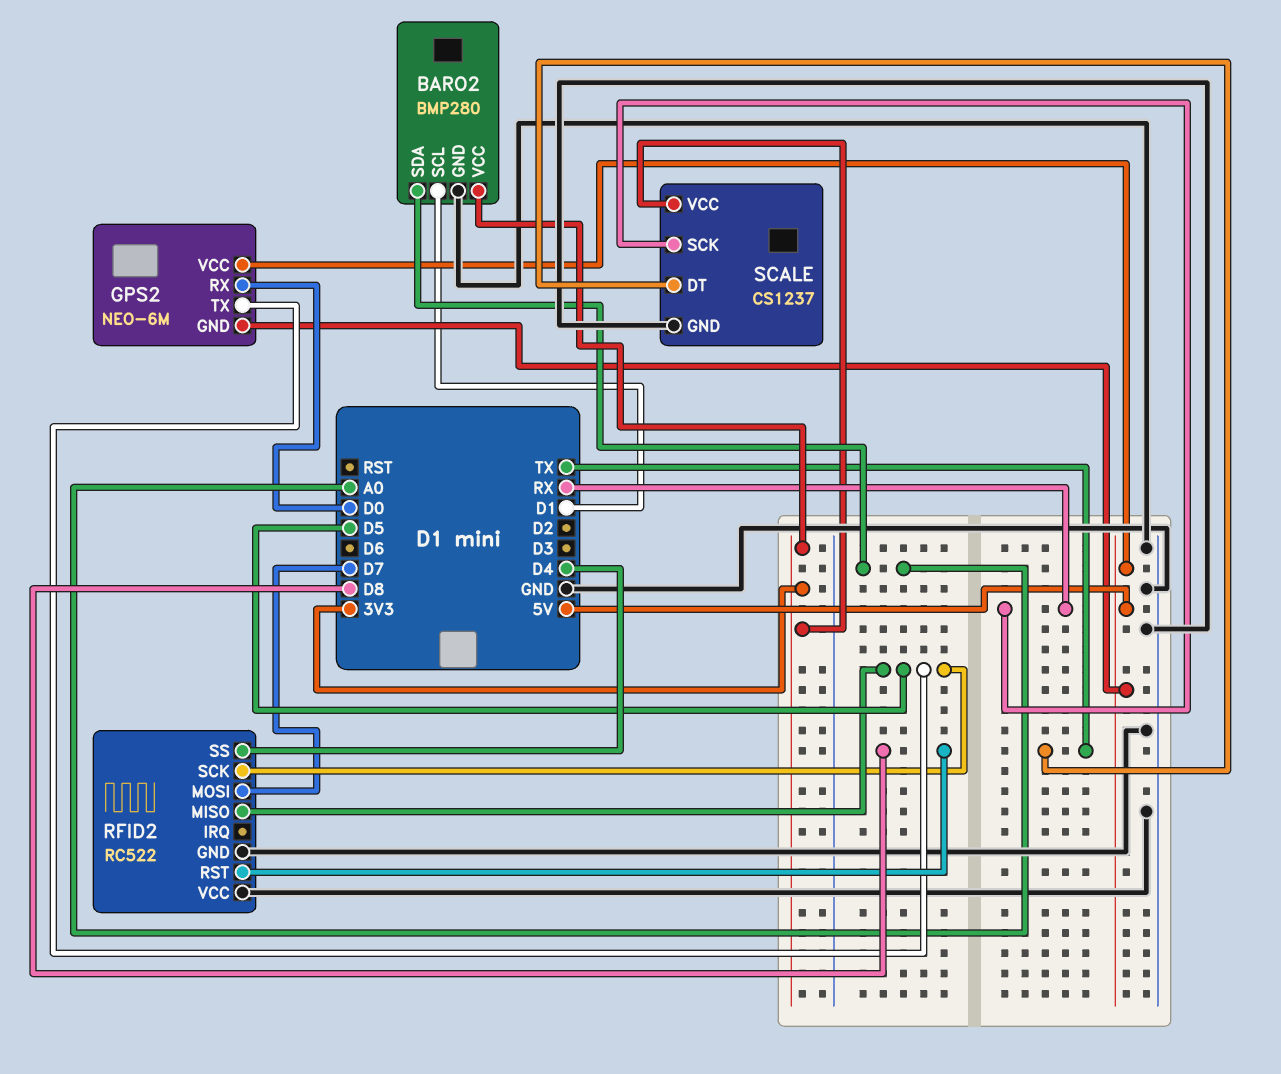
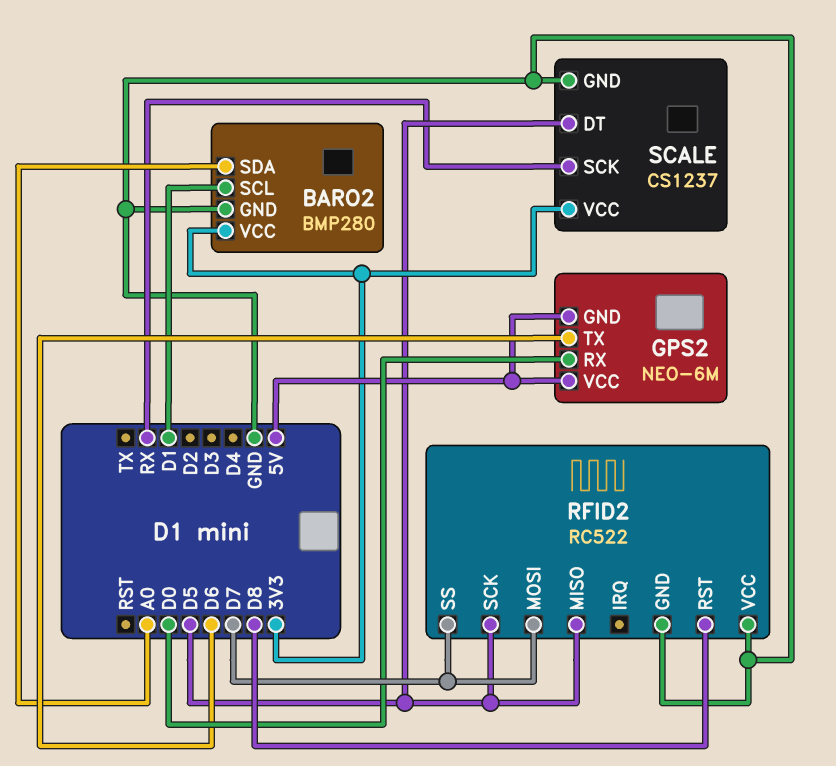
GPS2 pin TX: D5 -> D6
RFID2 pin SS: D4 -> D7
SCALE pin DT: TX -> D5

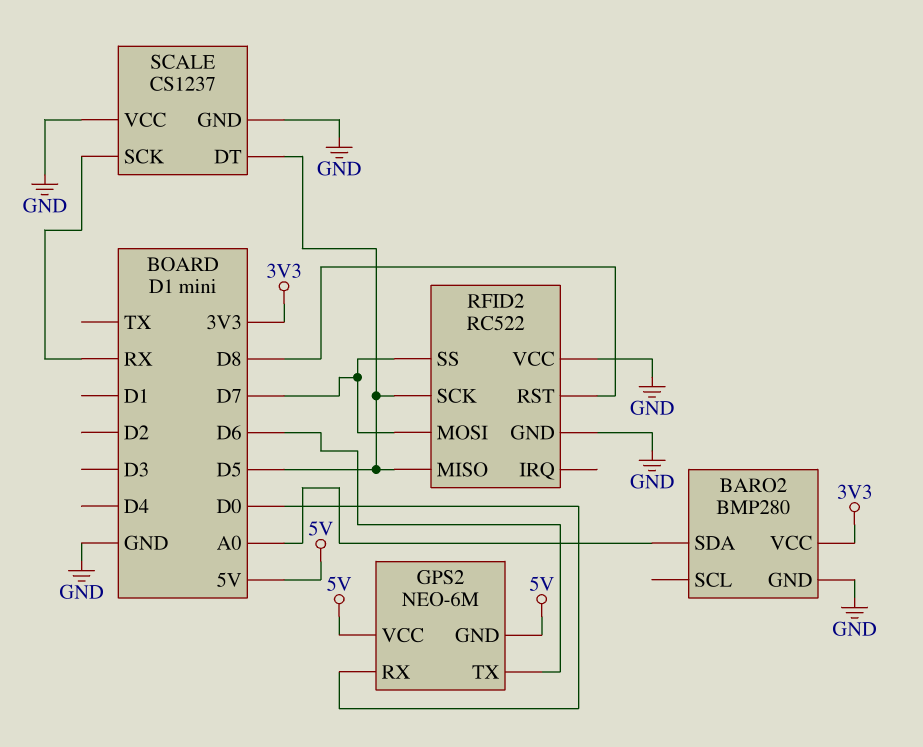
BARO2 pin SCL: D1 -> none
SCALE pin VCC: 3V3 -> GND

